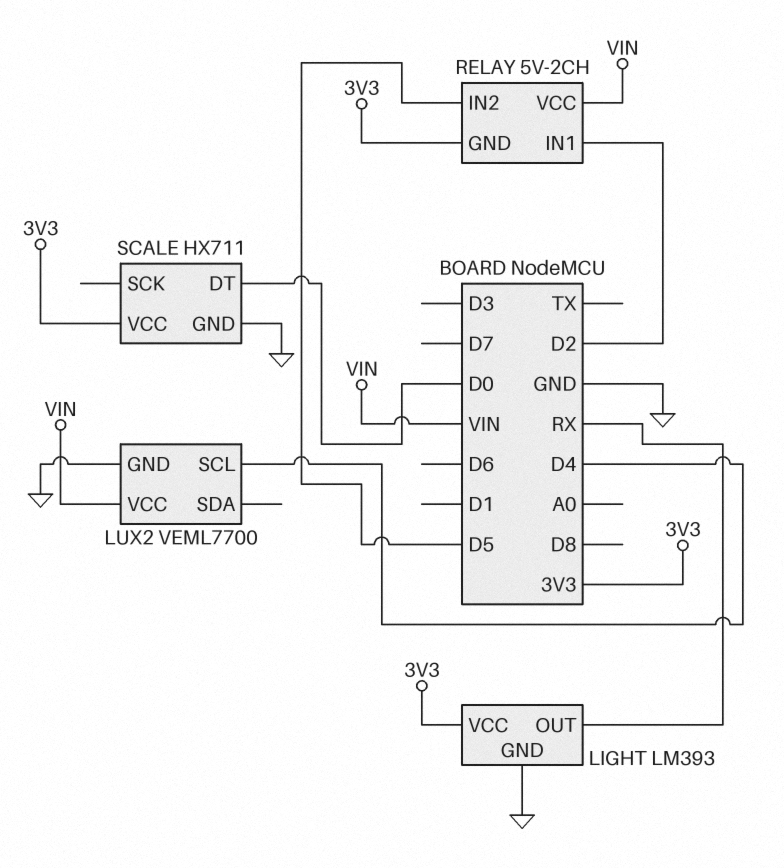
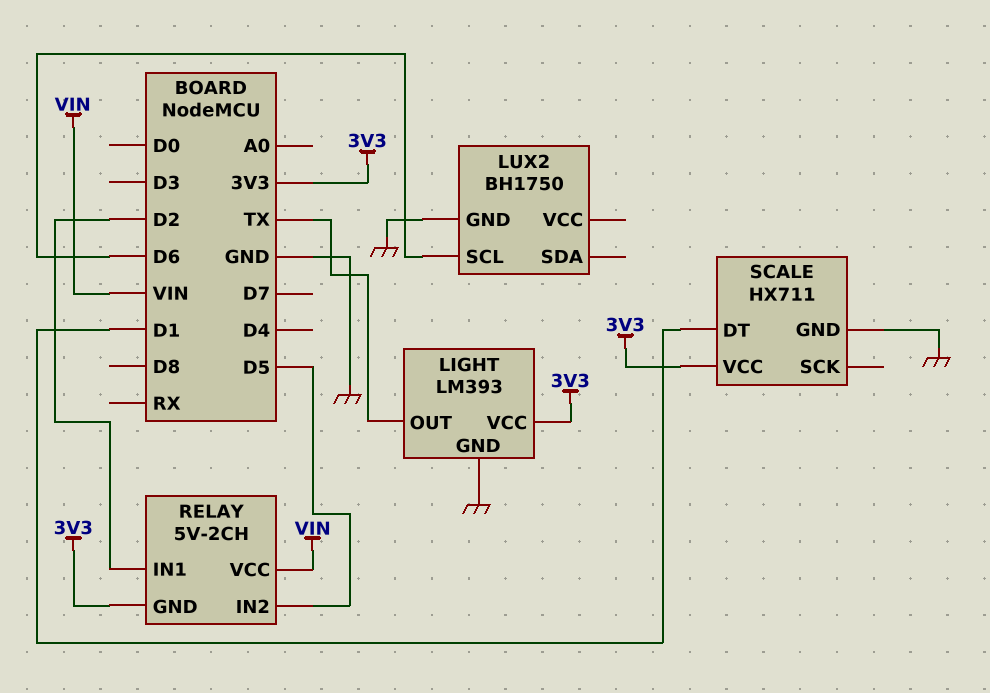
LIGHT pin OUT: RX -> TX
LUX2: VEML7700 -> BH1750
LUX2 pin SCL: D4 -> D6
LUX2 pin VCC: VIN -> none
SCALE pin DT: D0 -> D1

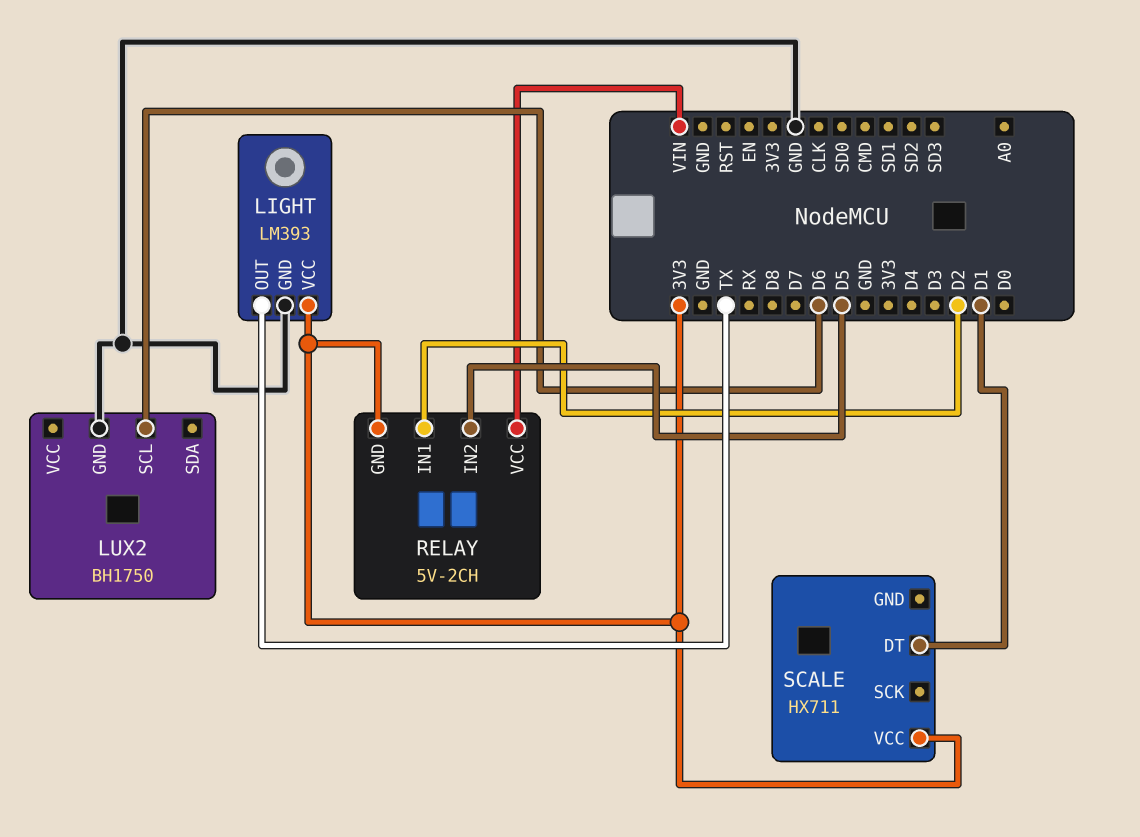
SCALE pin GND: GND -> none

